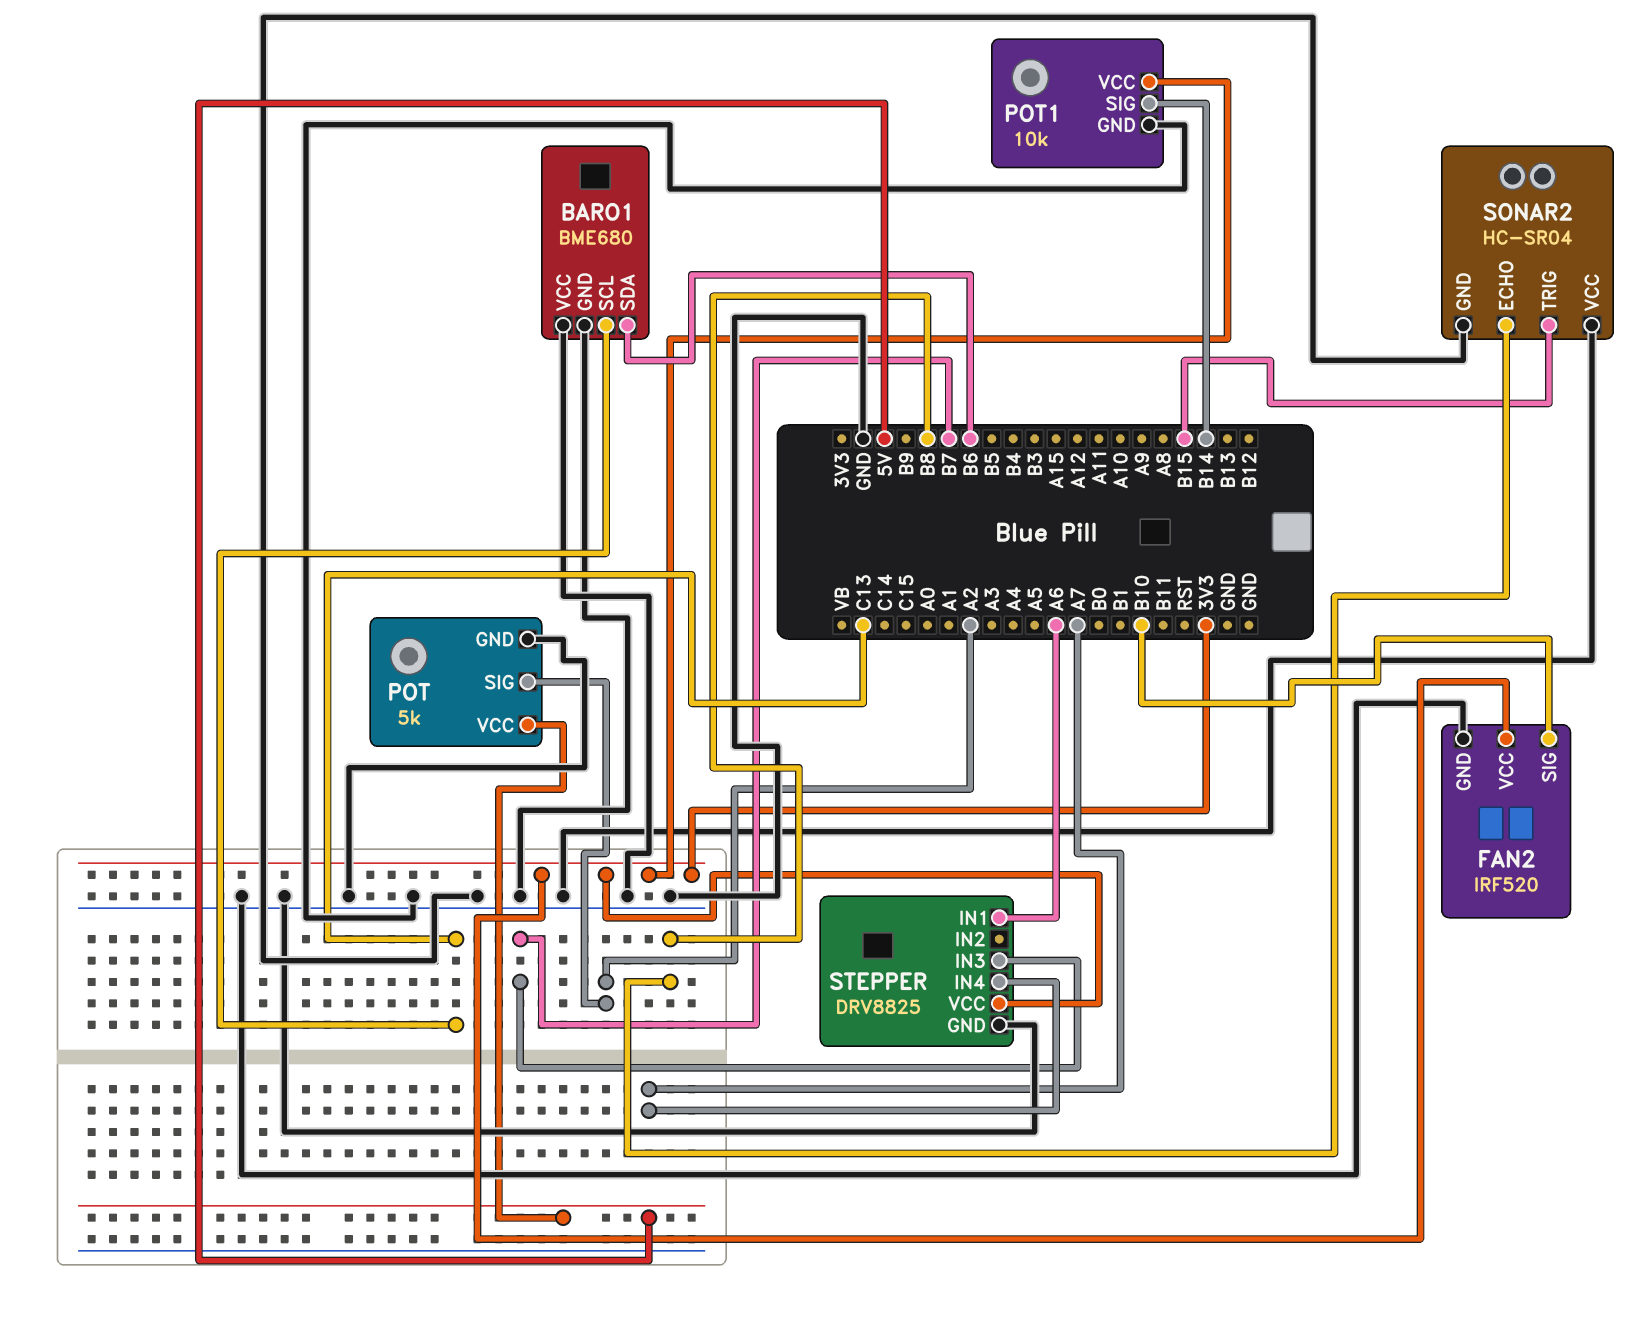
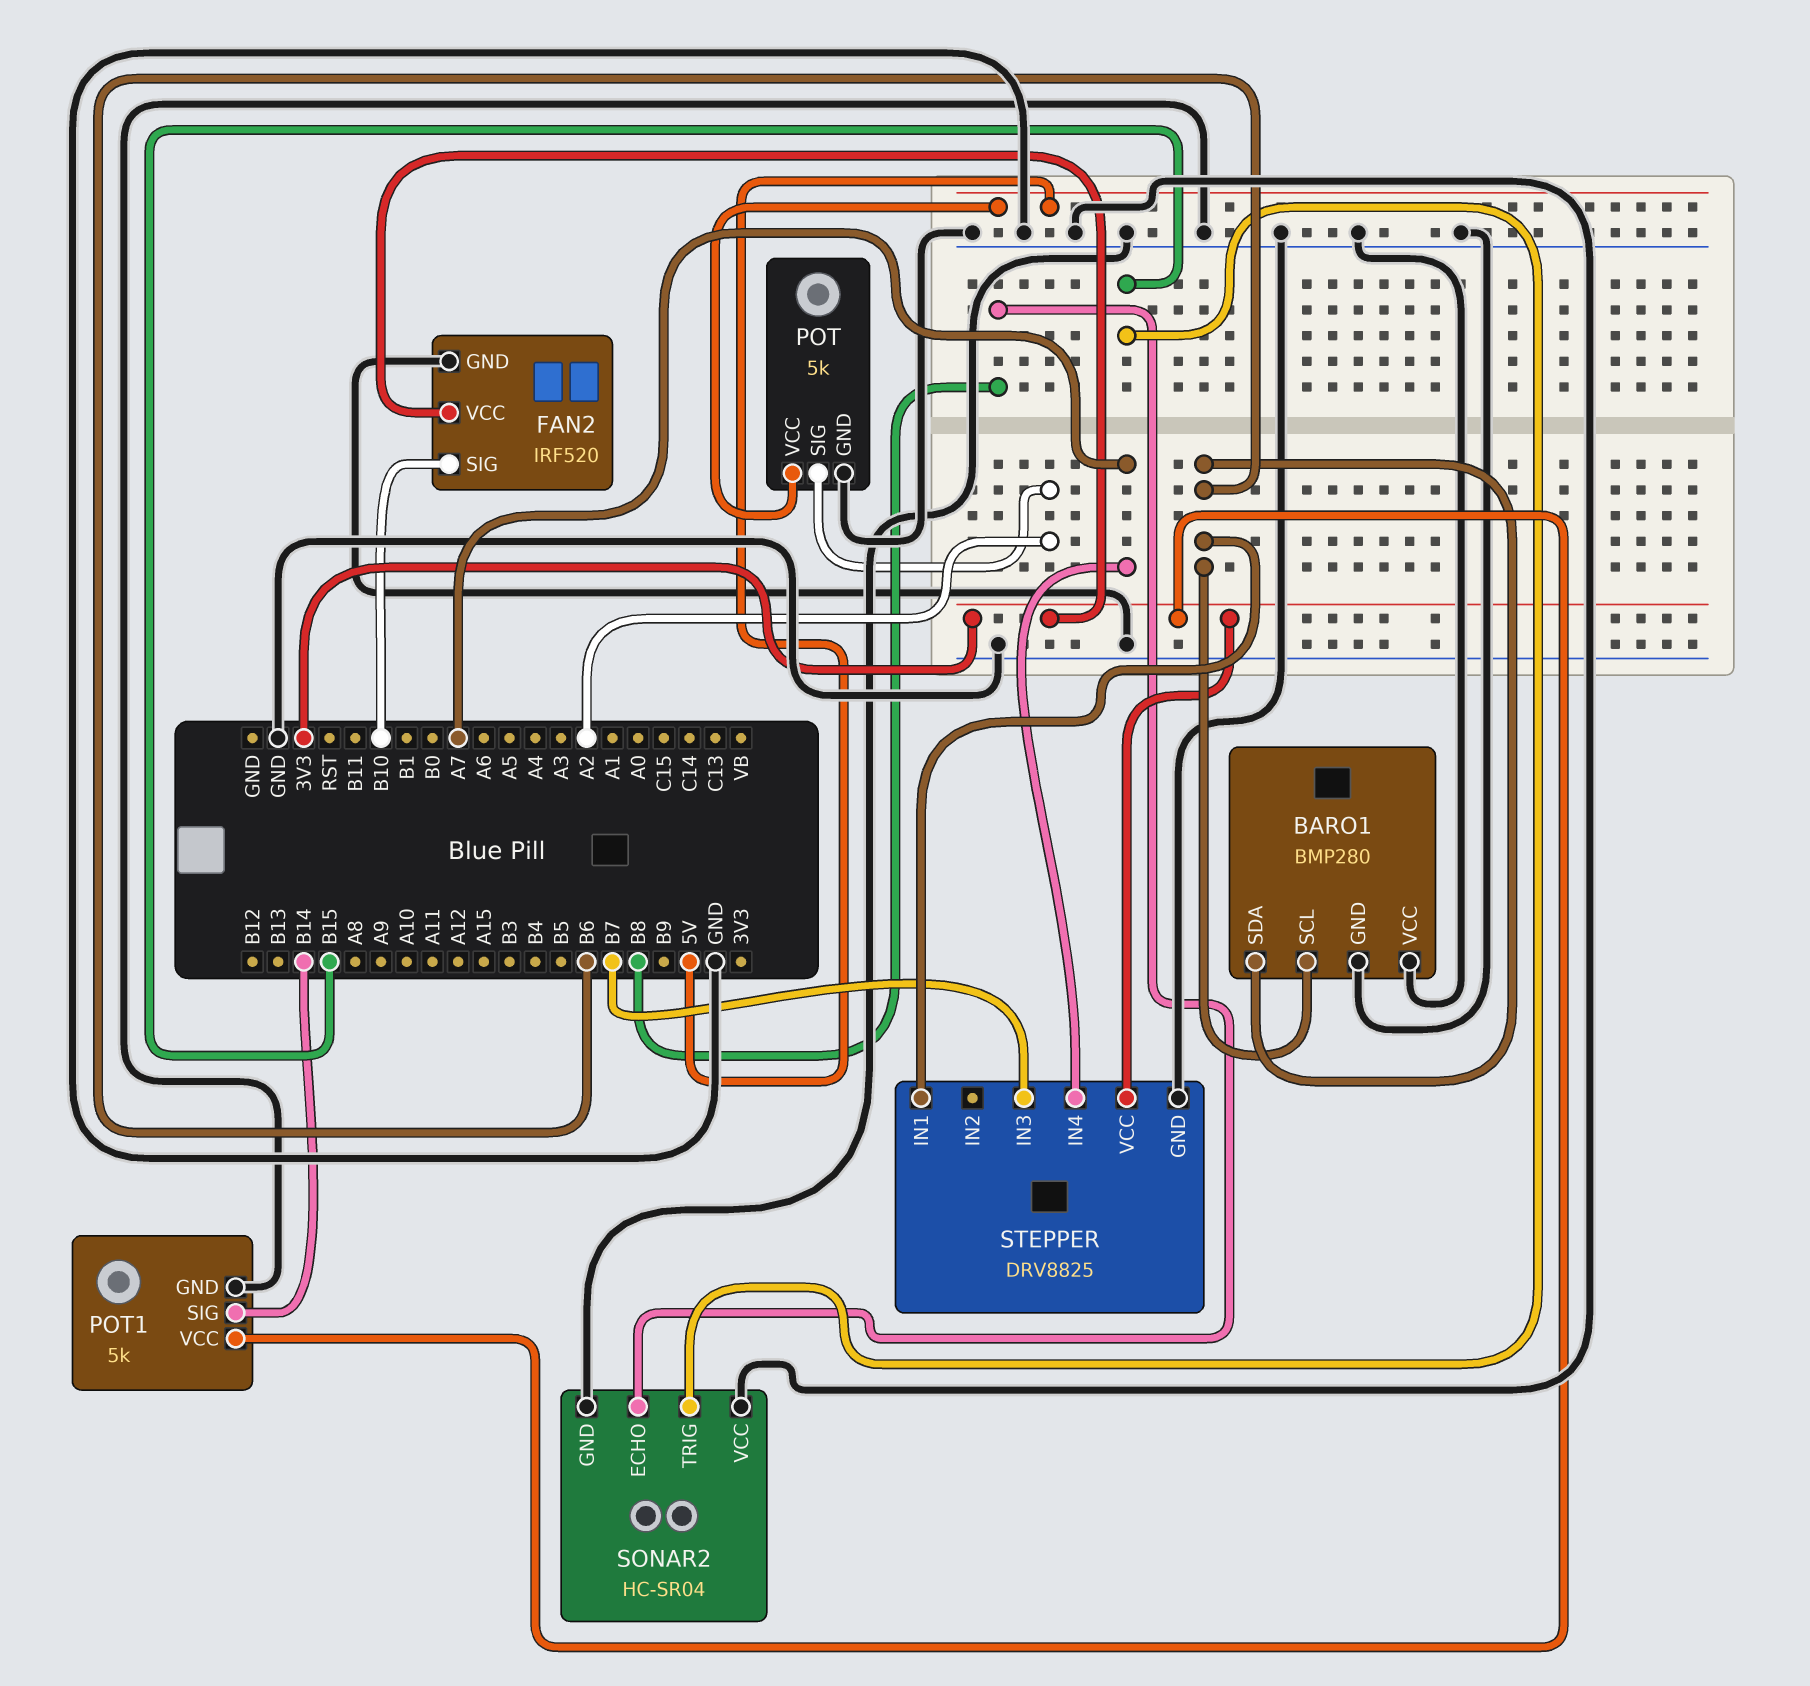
BARO1: BME680 -> BMP280
BARO1 pin SCL: C13 -> B6
POT1: 10k -> 5k
STEPPER pin IN1: A6 -> B6

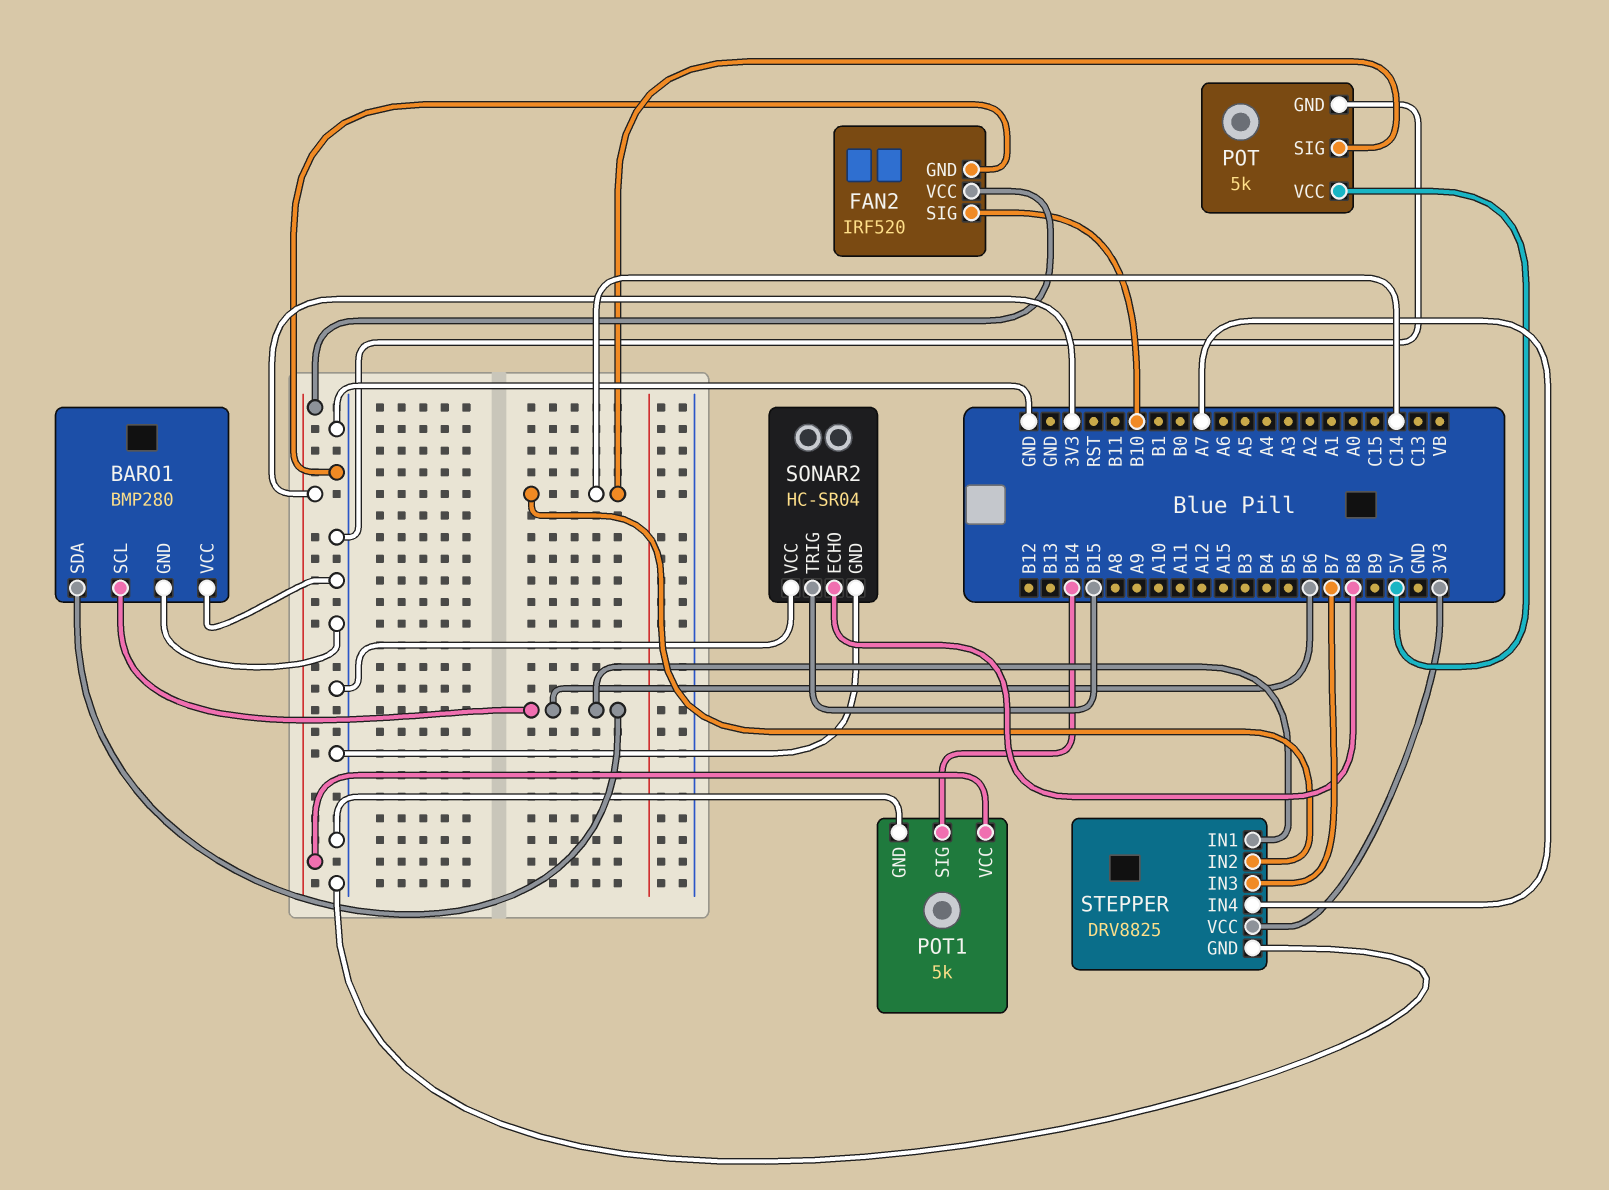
POT pin SIG: A2 -> C14
STEPPER pin IN2: none -> C14

